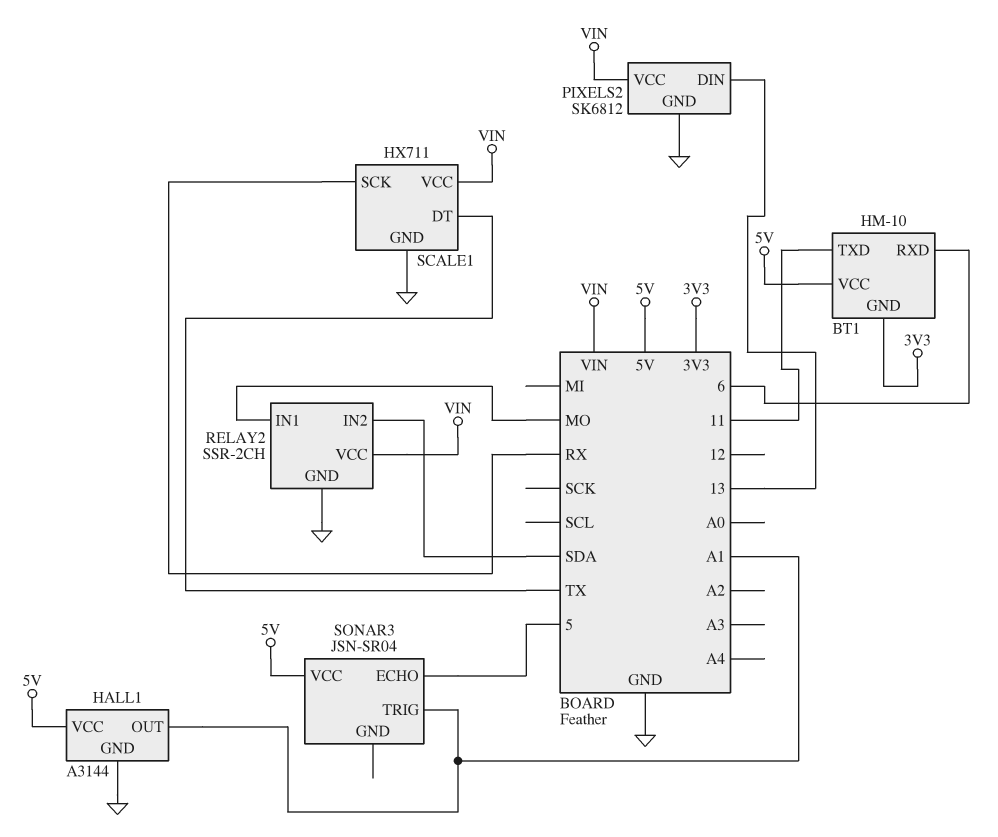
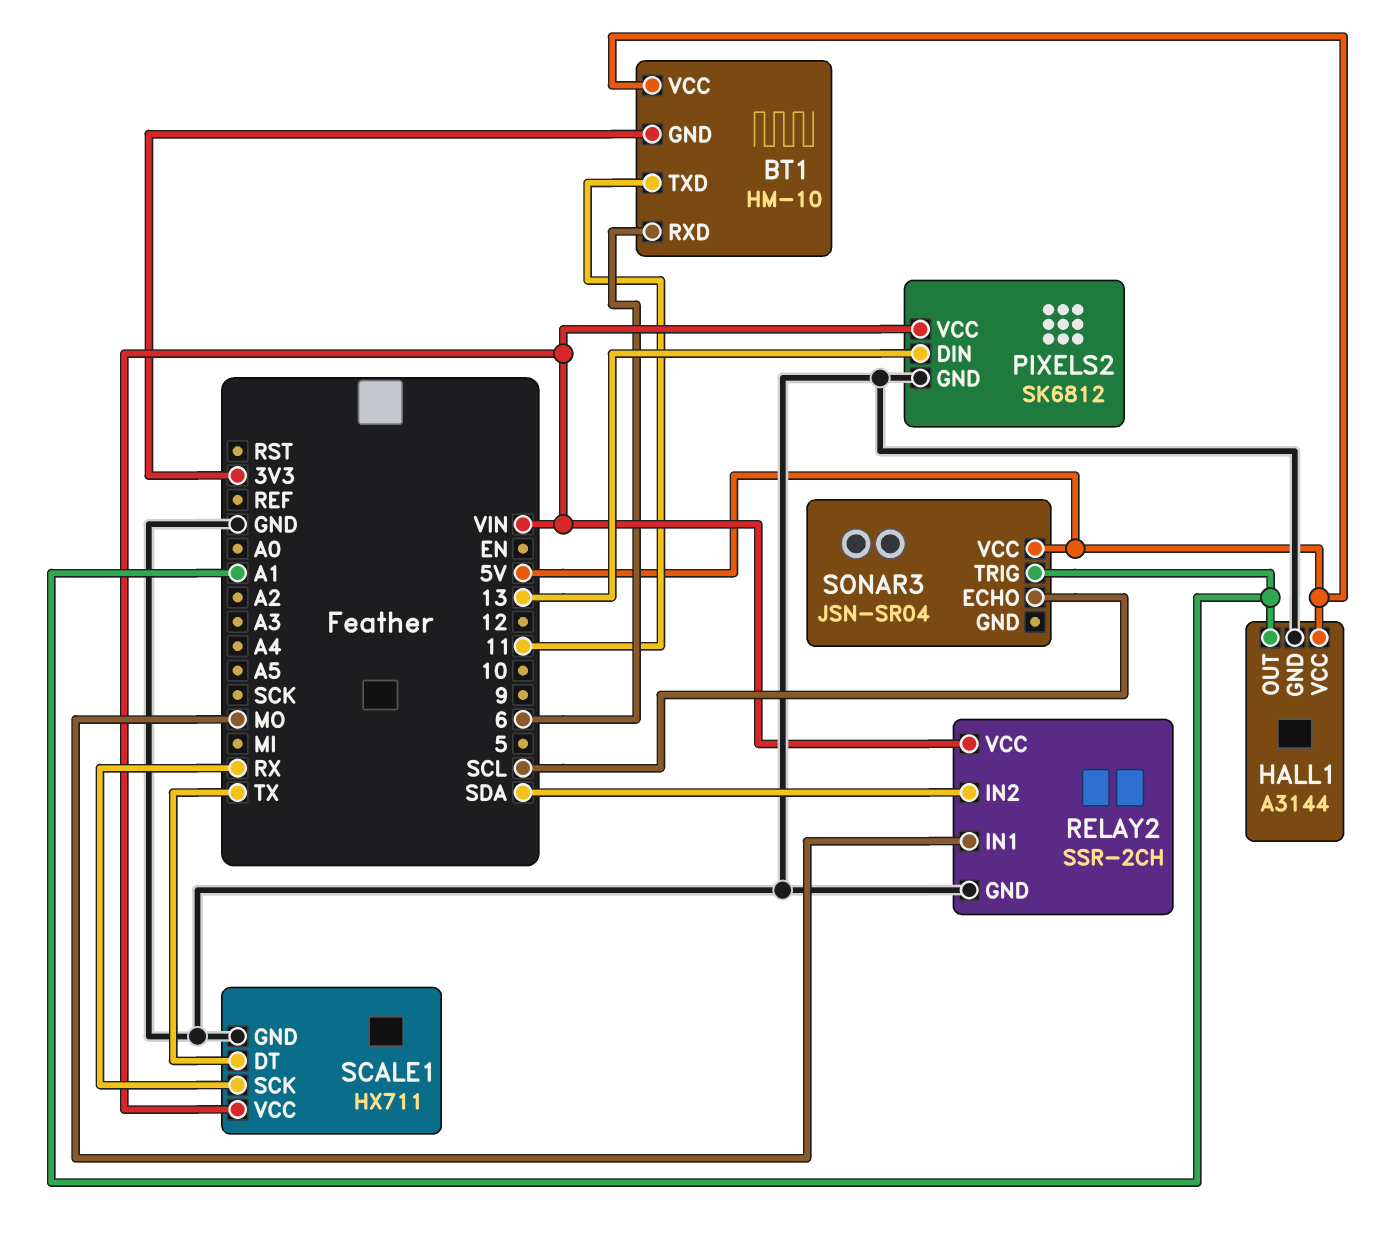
SONAR3 pin ECHO: 5 -> SCL

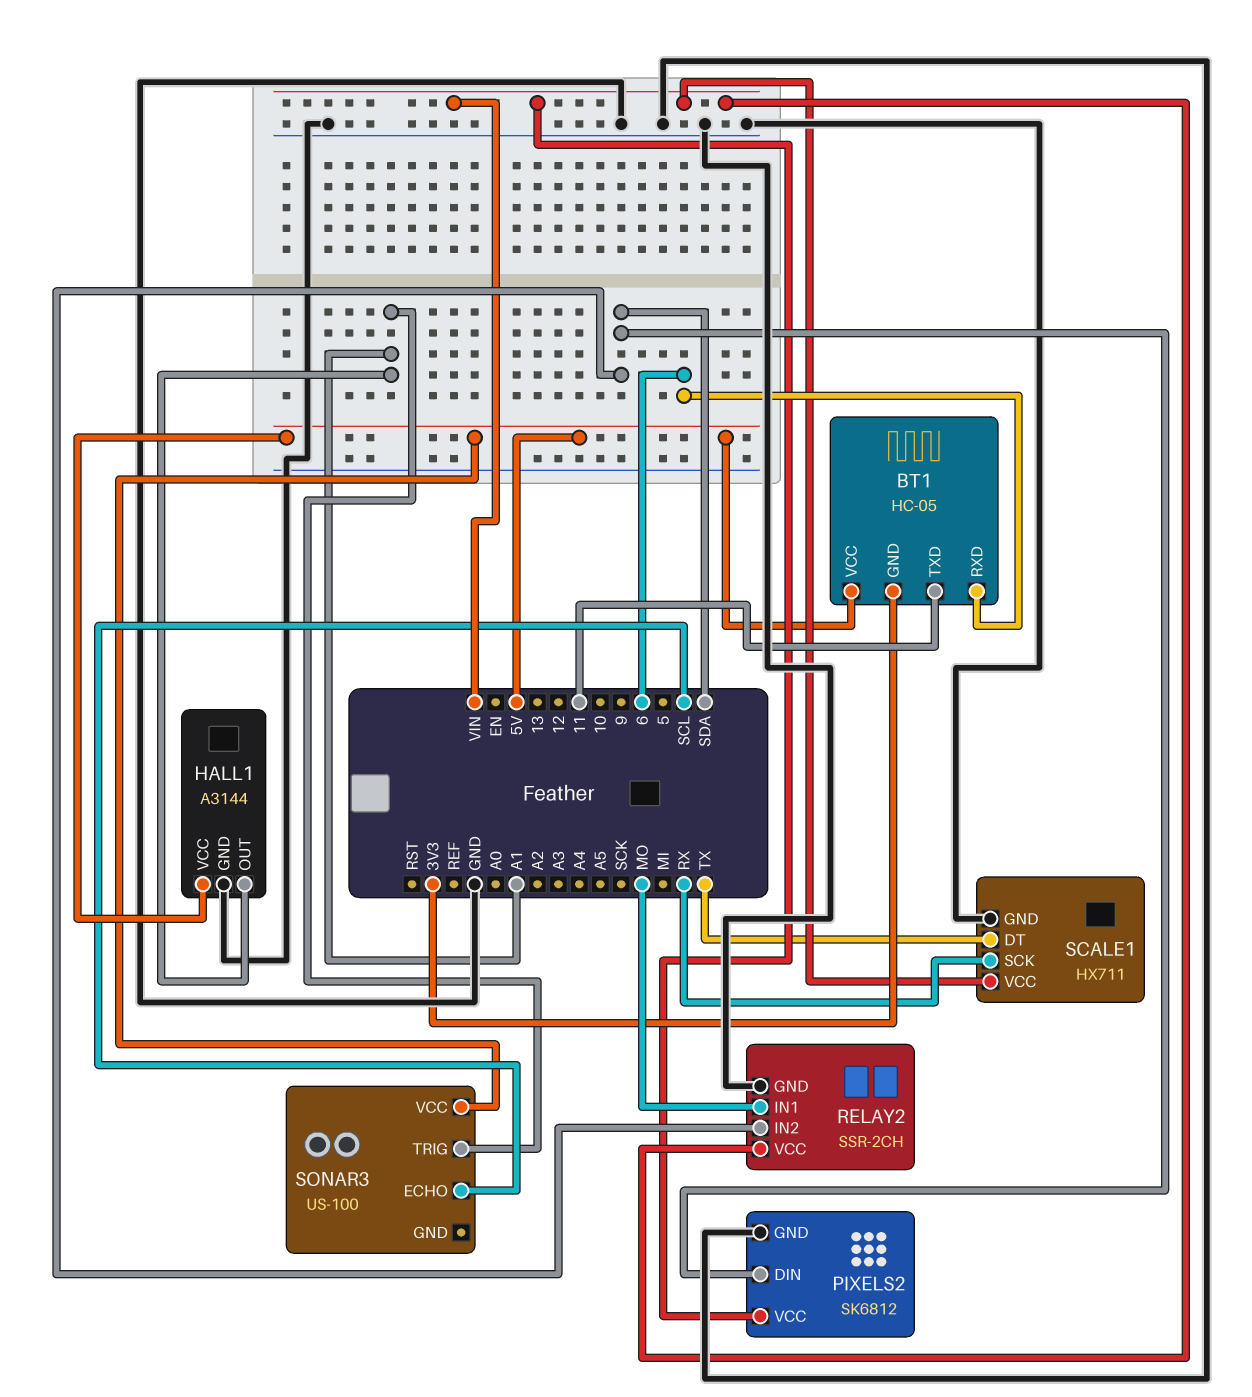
BT1: HM-10 -> HC-05
PIXELS2 pin DIN: 13 -> SDA
SONAR3: JSN-SR04 -> US-100

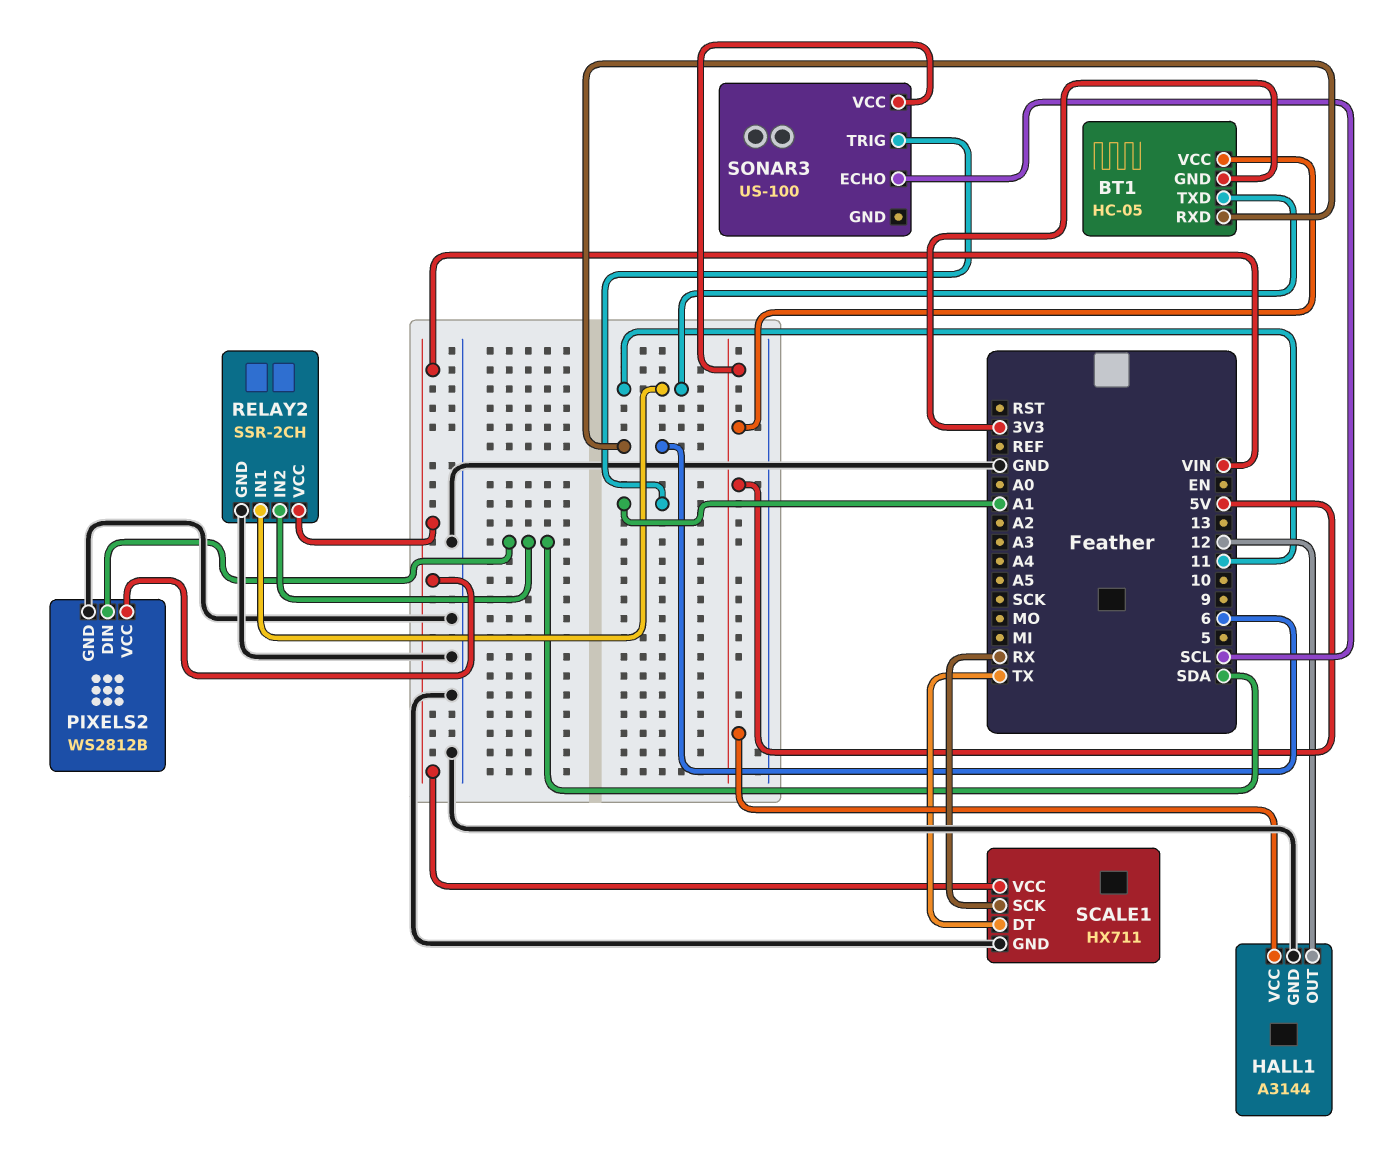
HALL1 pin OUT: A1 -> 12
PIXELS2: SK6812 -> WS2812B
RELAY2 pin IN1: MO -> 11

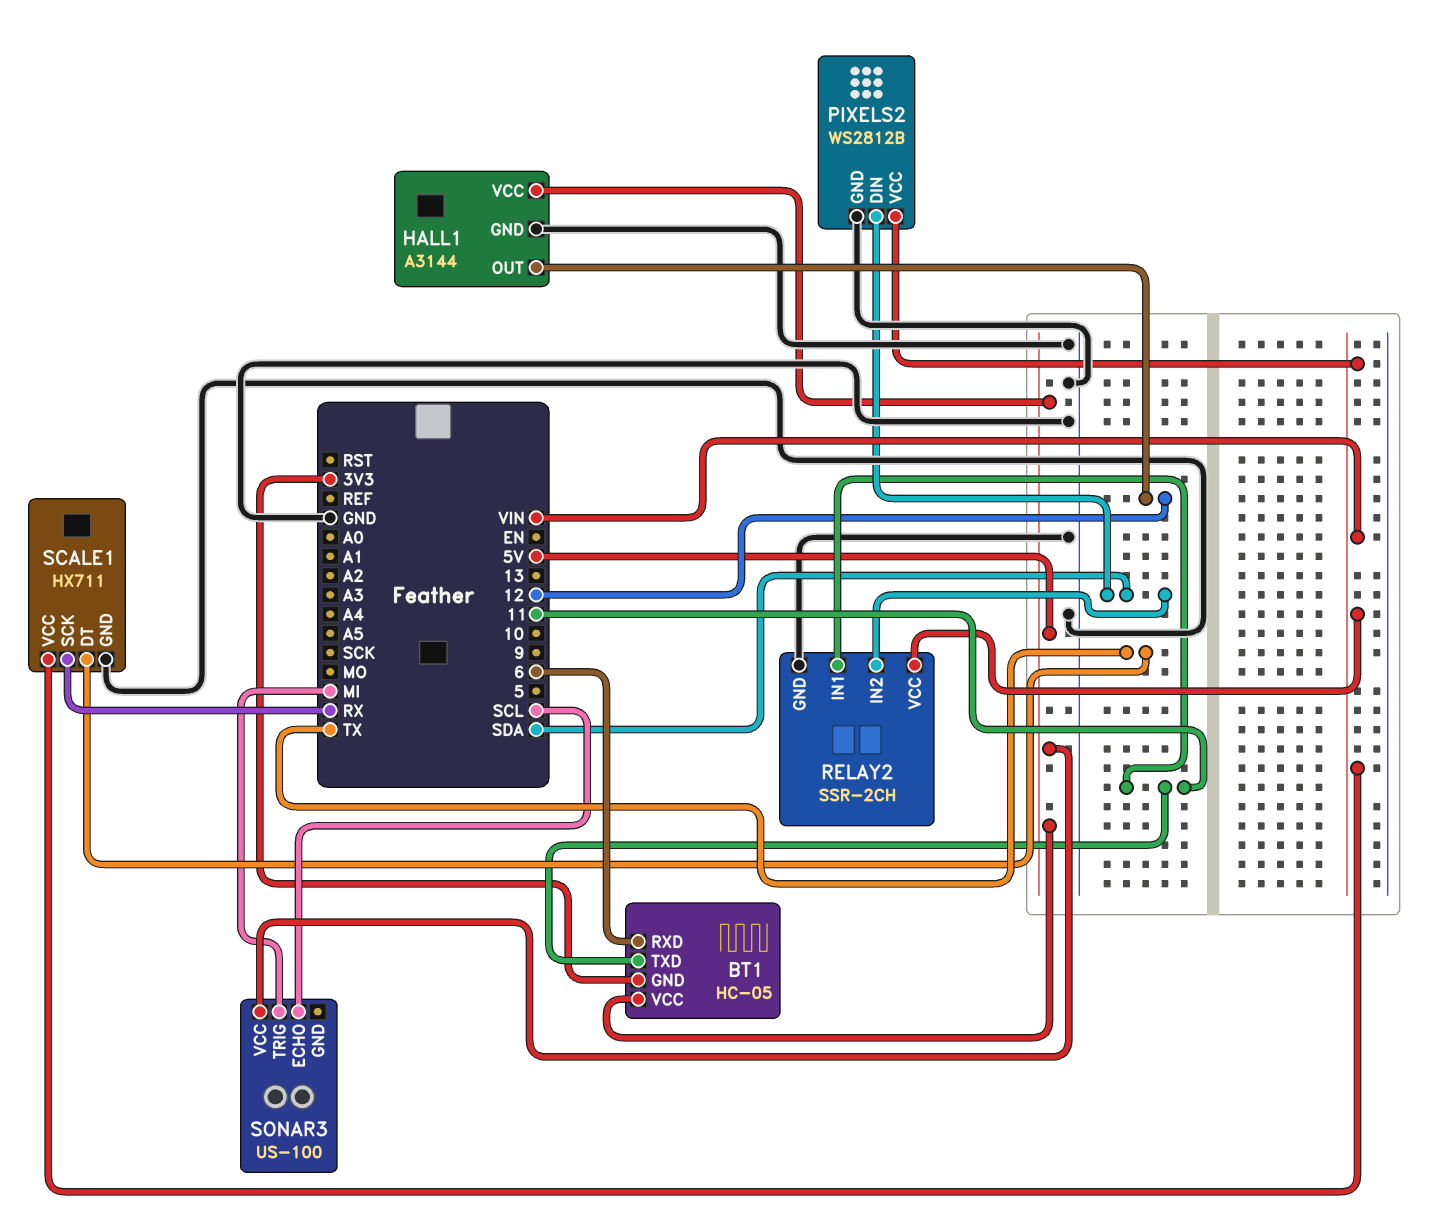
SONAR3 pin TRIG: A1 -> MI

